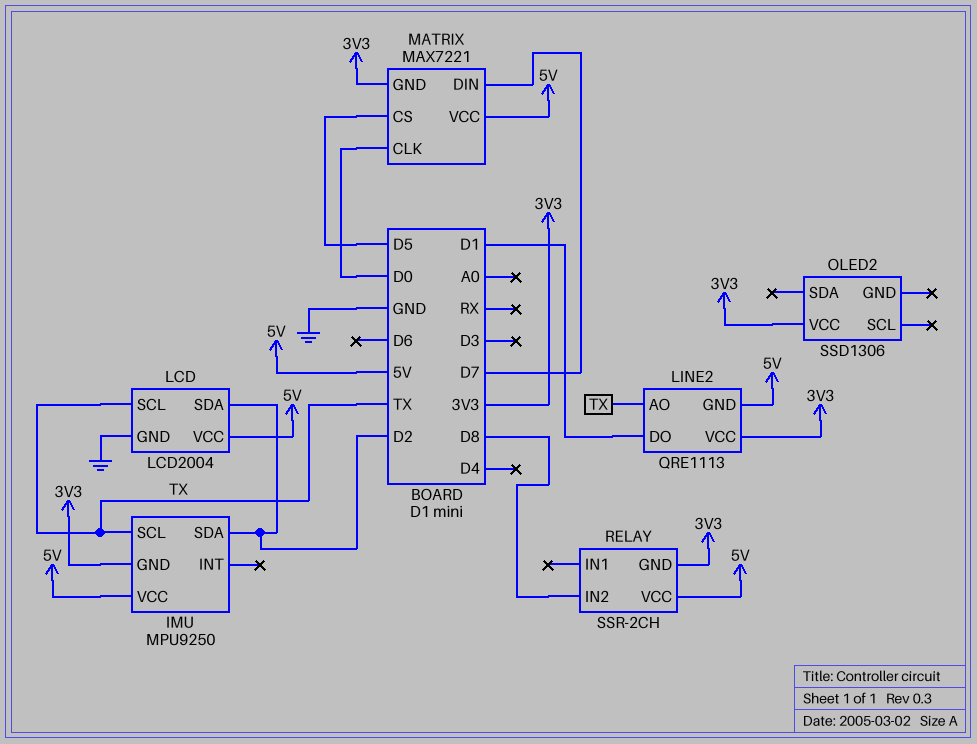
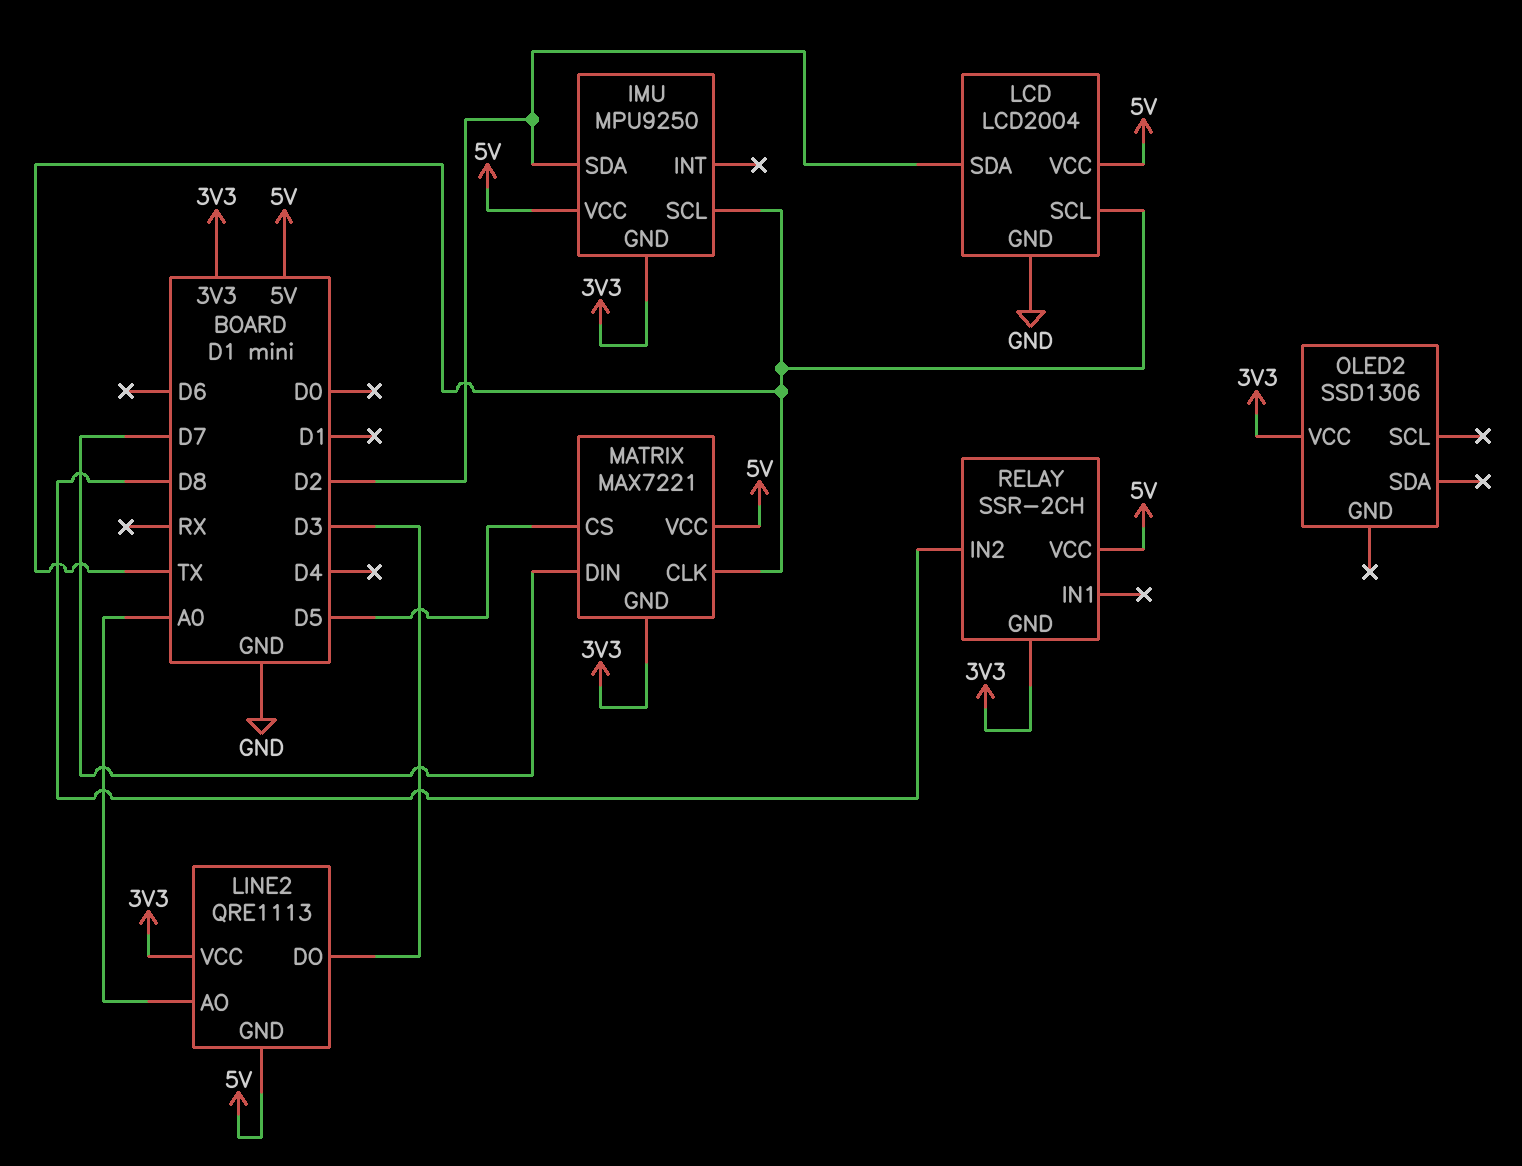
LINE2 pin AO: TX -> A0
LINE2 pin DO: D1 -> D3
MATRIX pin CLK: D0 -> TX

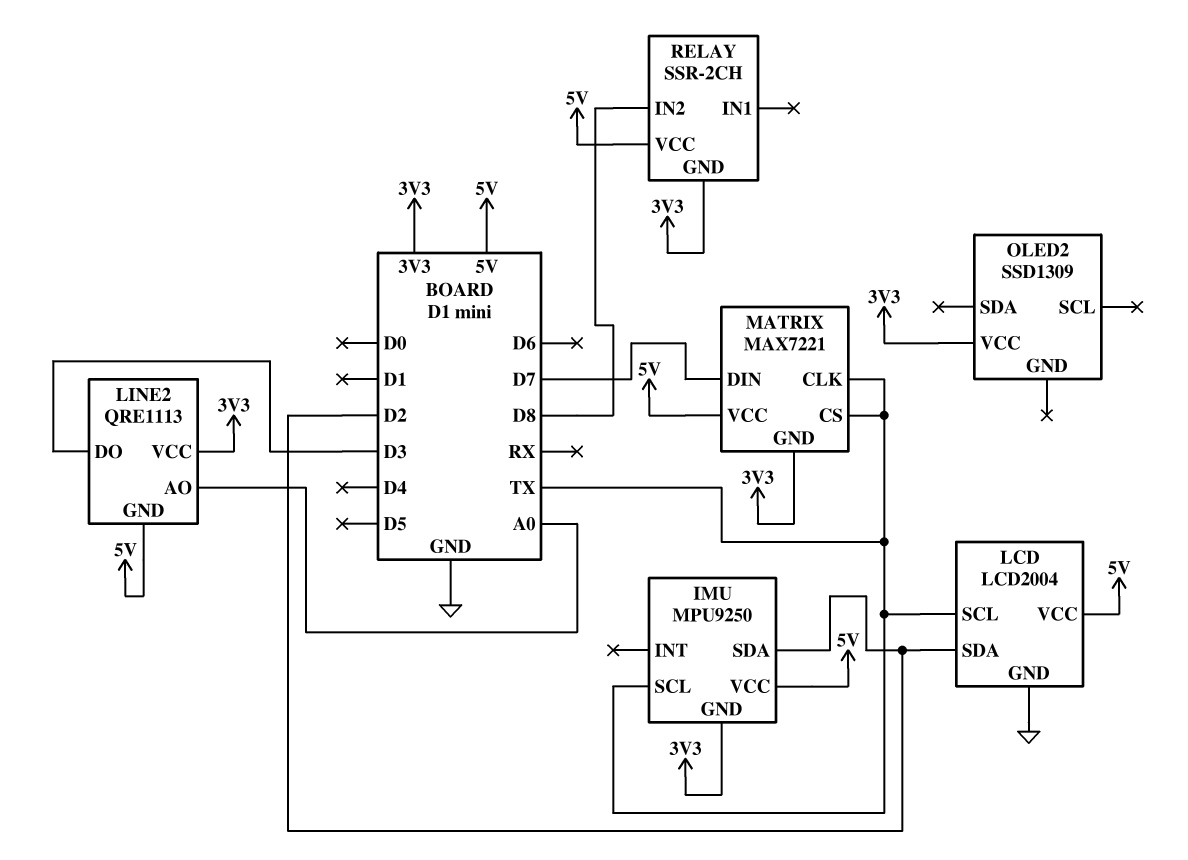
MATRIX pin CS: D5 -> TX
OLED2: SSD1306 -> SSD1309

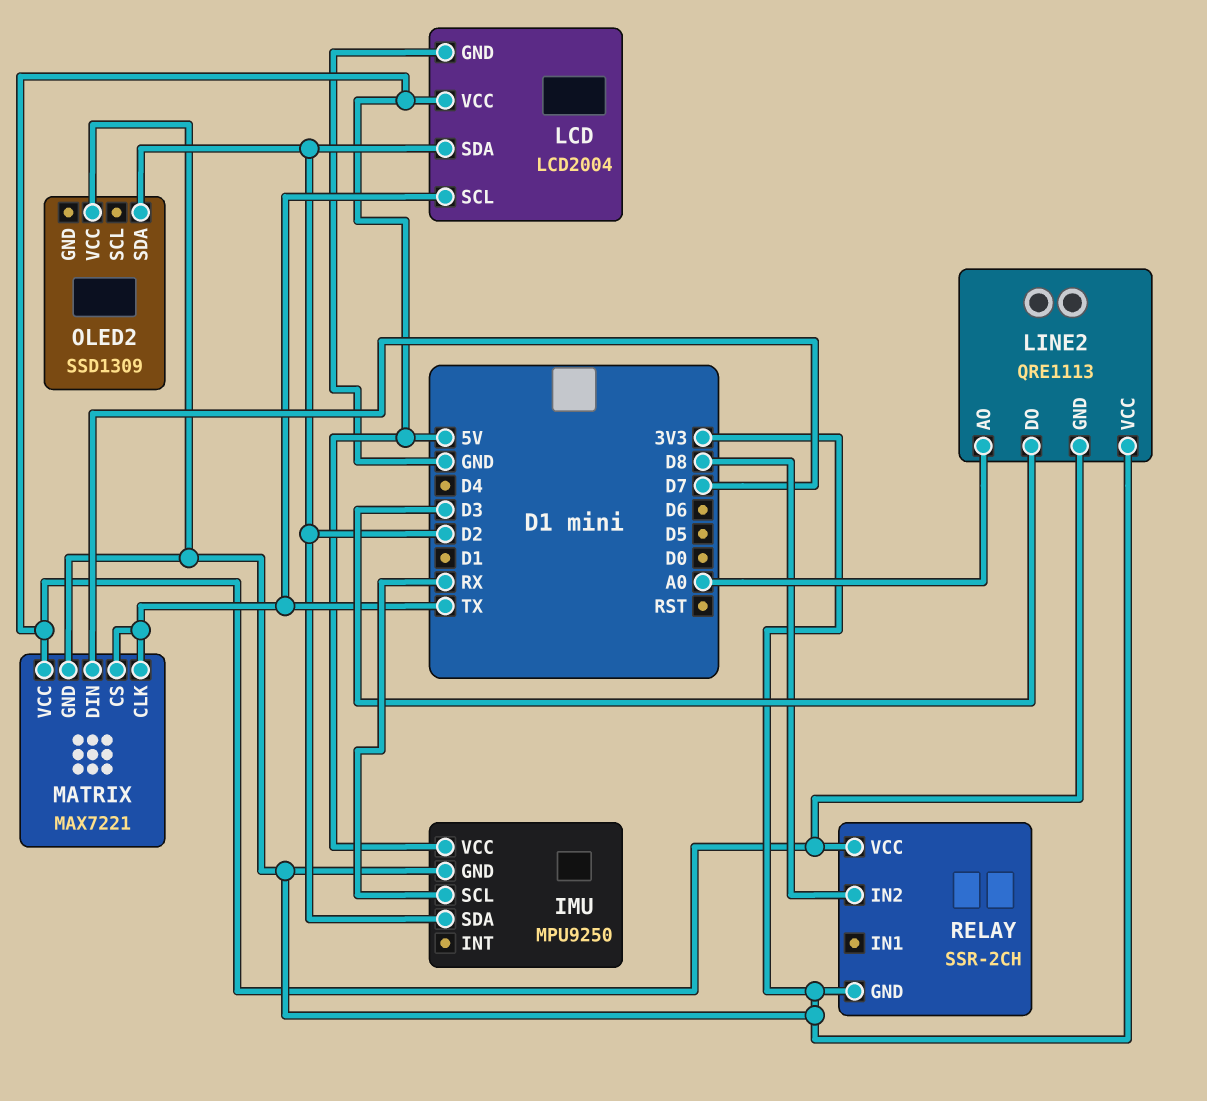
IMU pin SCL: TX -> RX
OLED2 pin SDA: none -> D2

